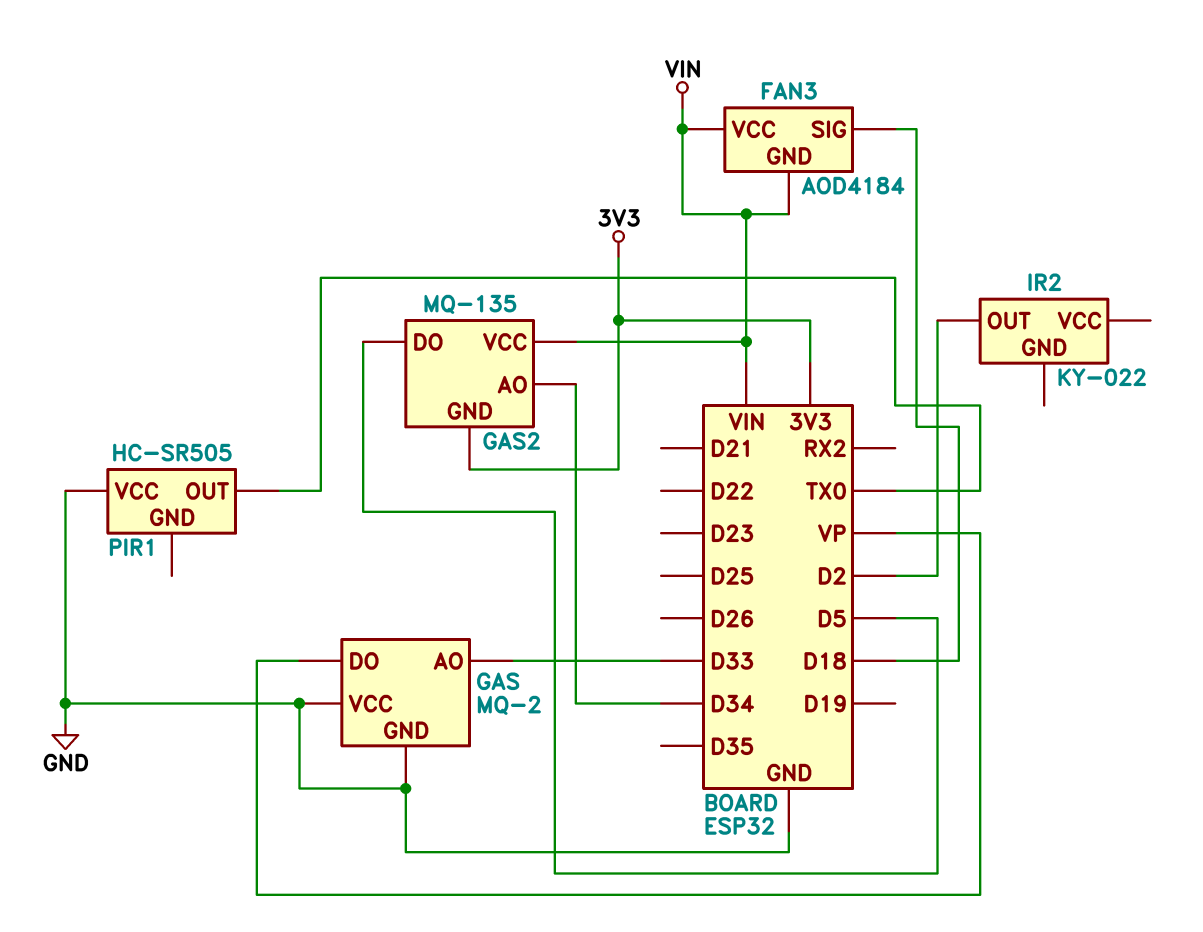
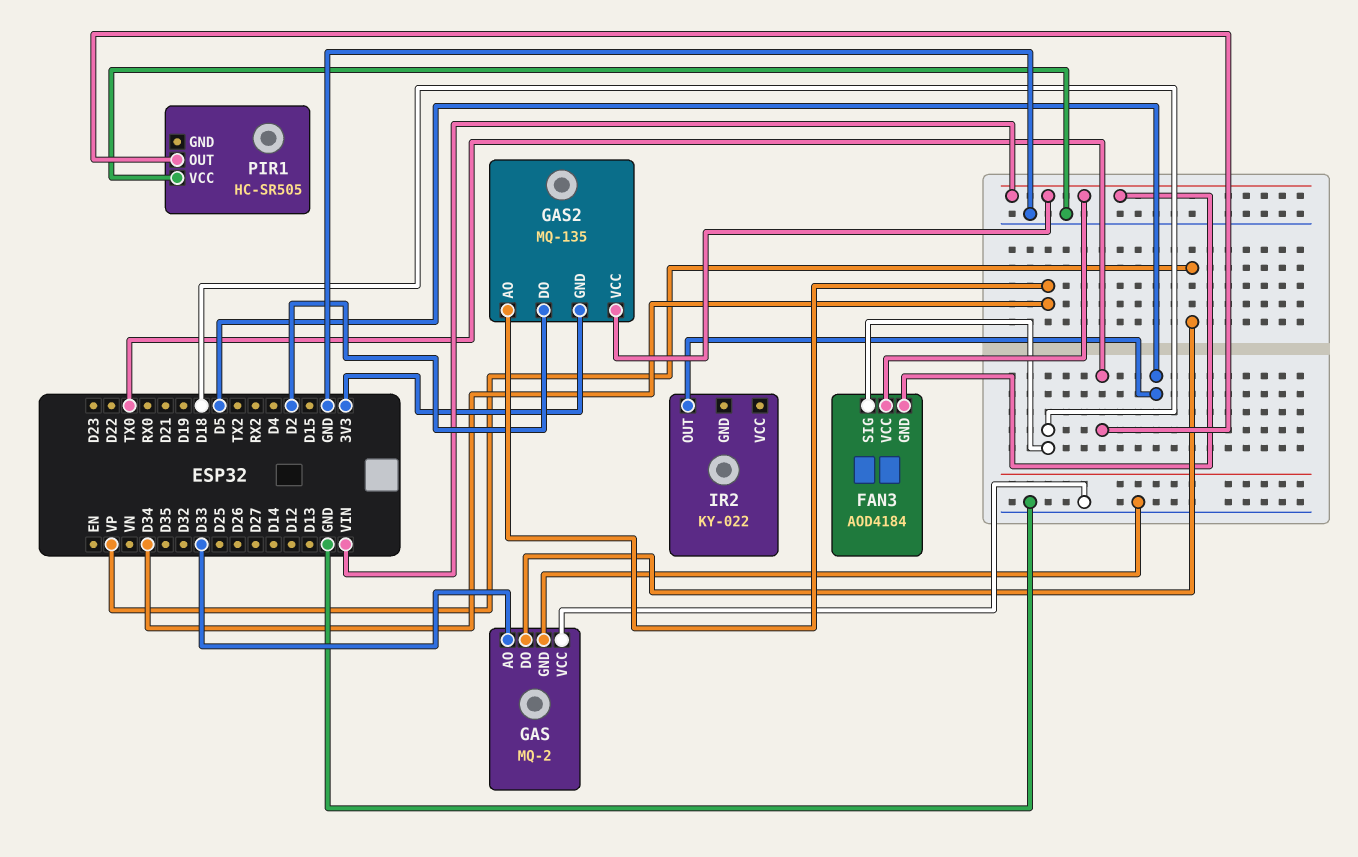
GAS2 pin DO: D5 -> D2
IR2 pin OUT: D2 -> D5

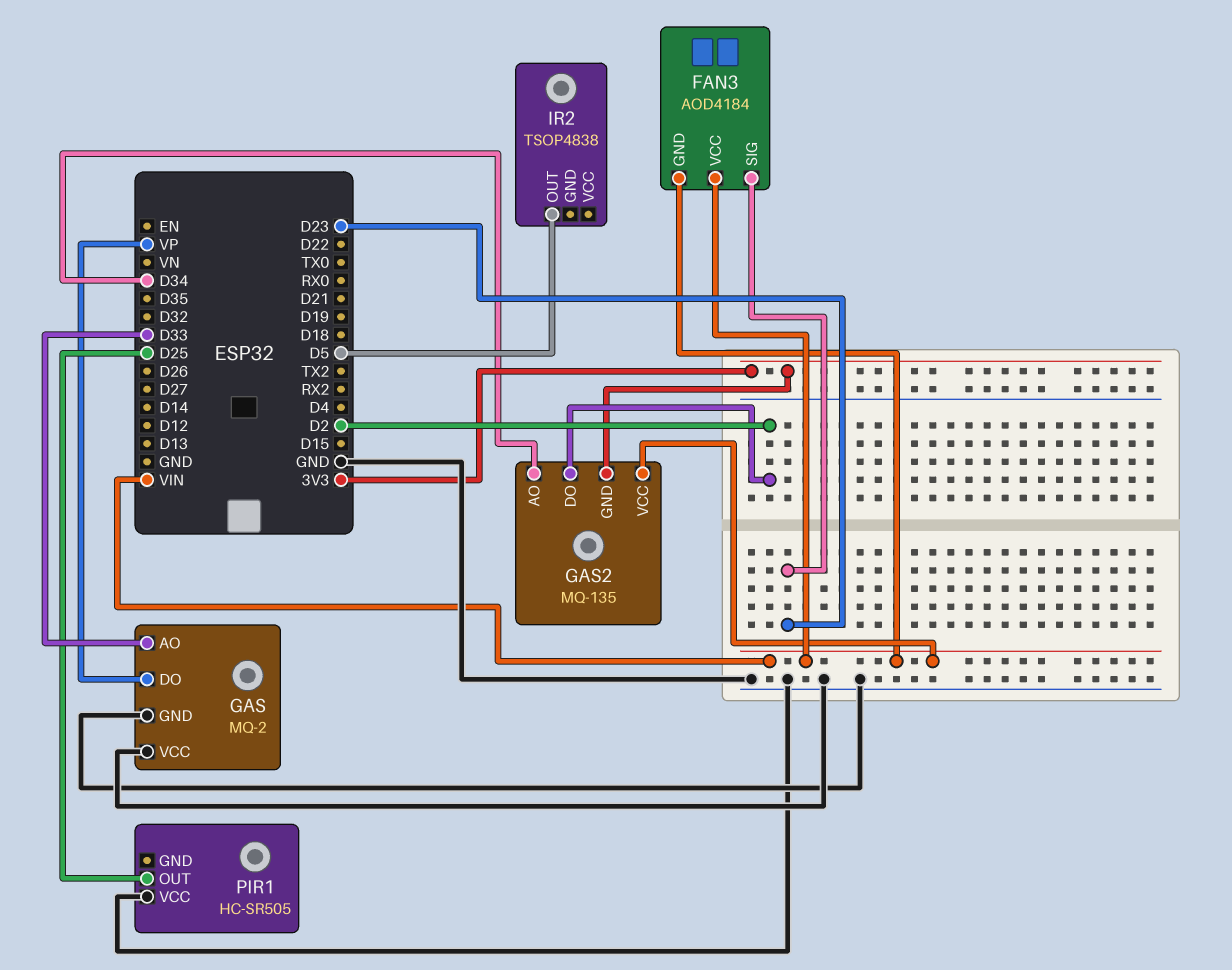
FAN3 pin SIG: D18 -> D23
IR2: KY-022 -> TSOP4838
PIR1 pin OUT: TX0 -> D25

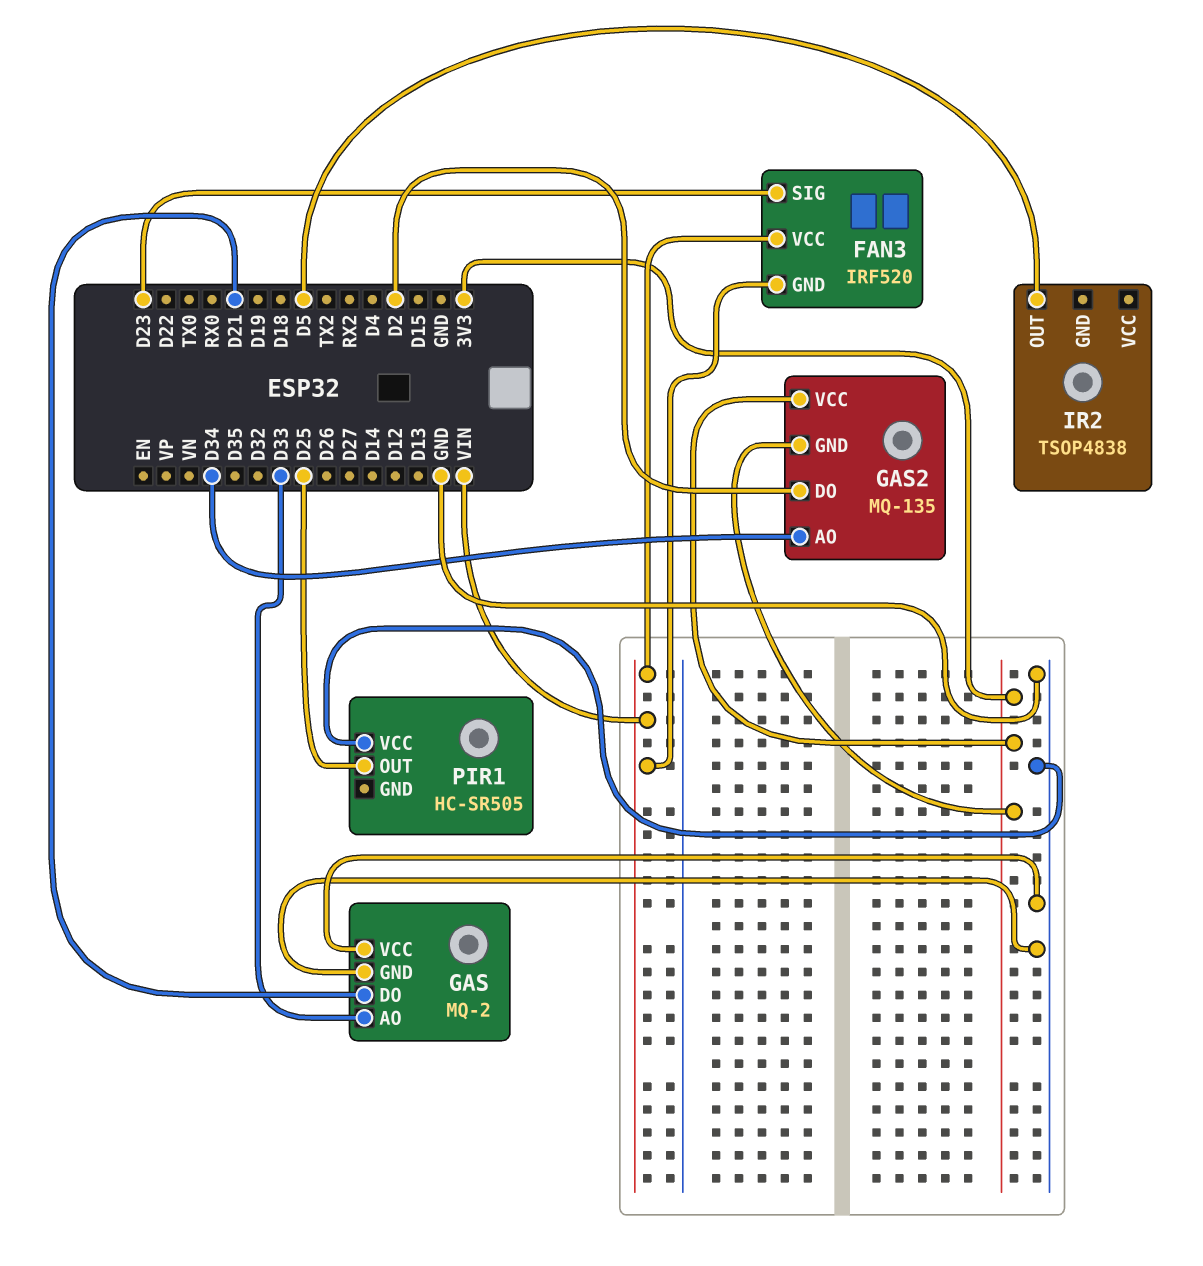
FAN3: AOD4184 -> IRF520
GAS pin DO: VP -> D21
GAS2 pin VCC: VIN -> 3V3

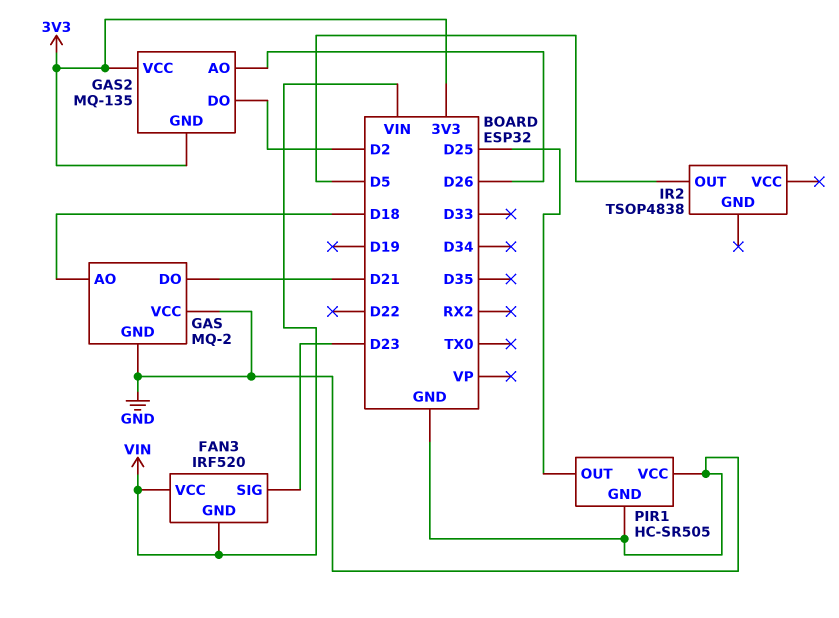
GAS pin AO: D33 -> D18
GAS2 pin AO: D34 -> D26
PIR1 pin GND: none -> GND

